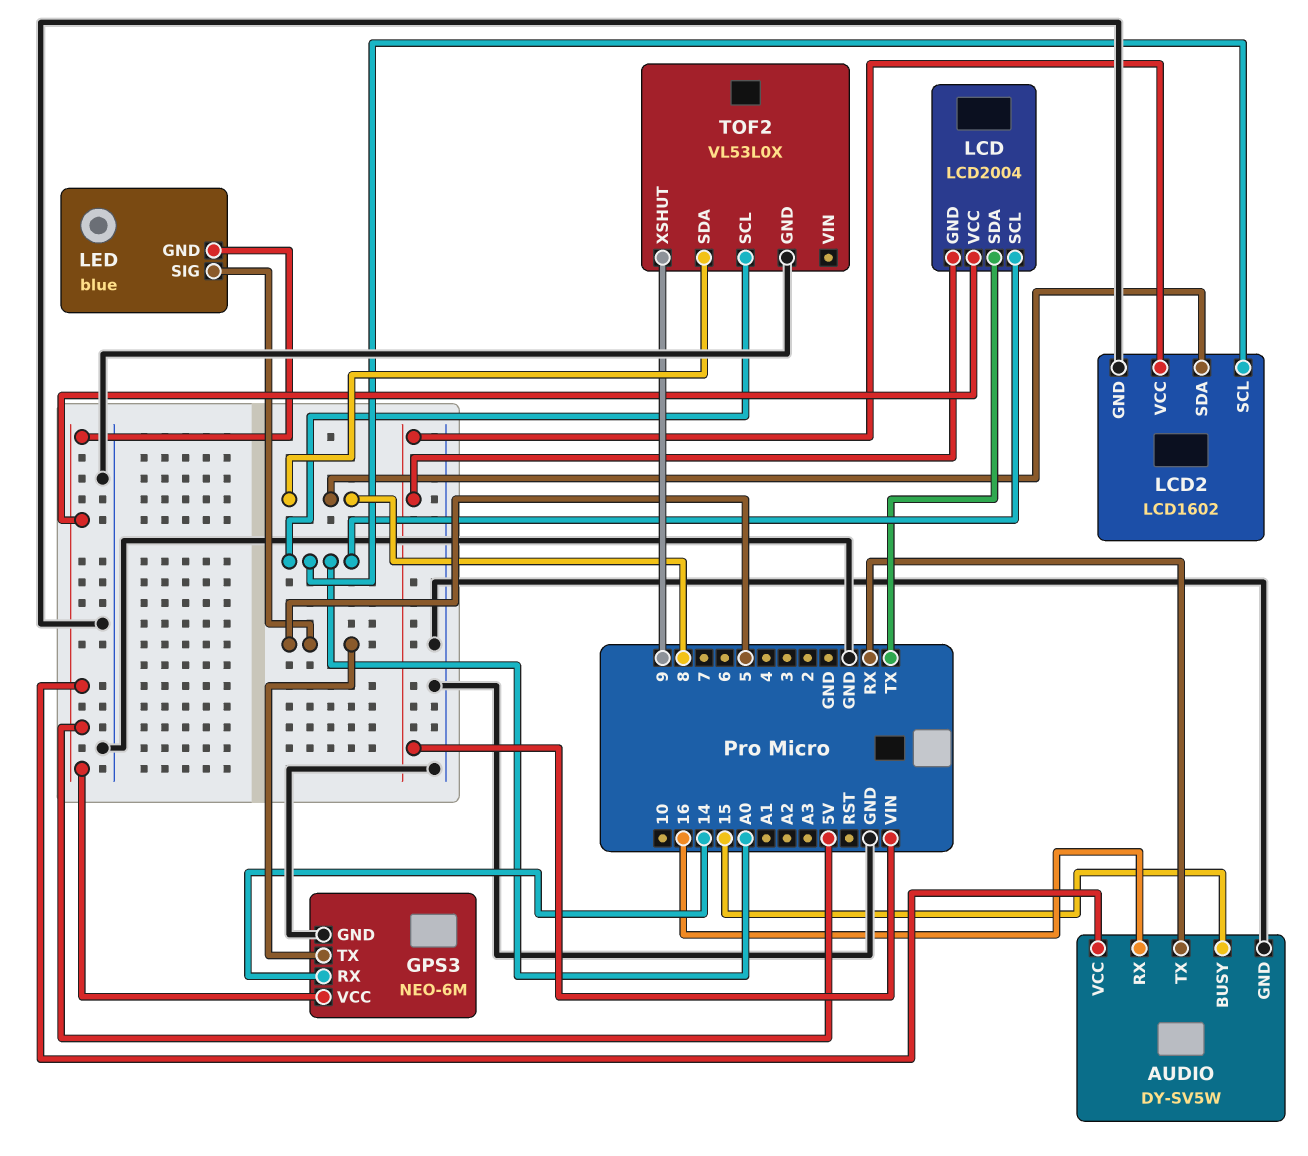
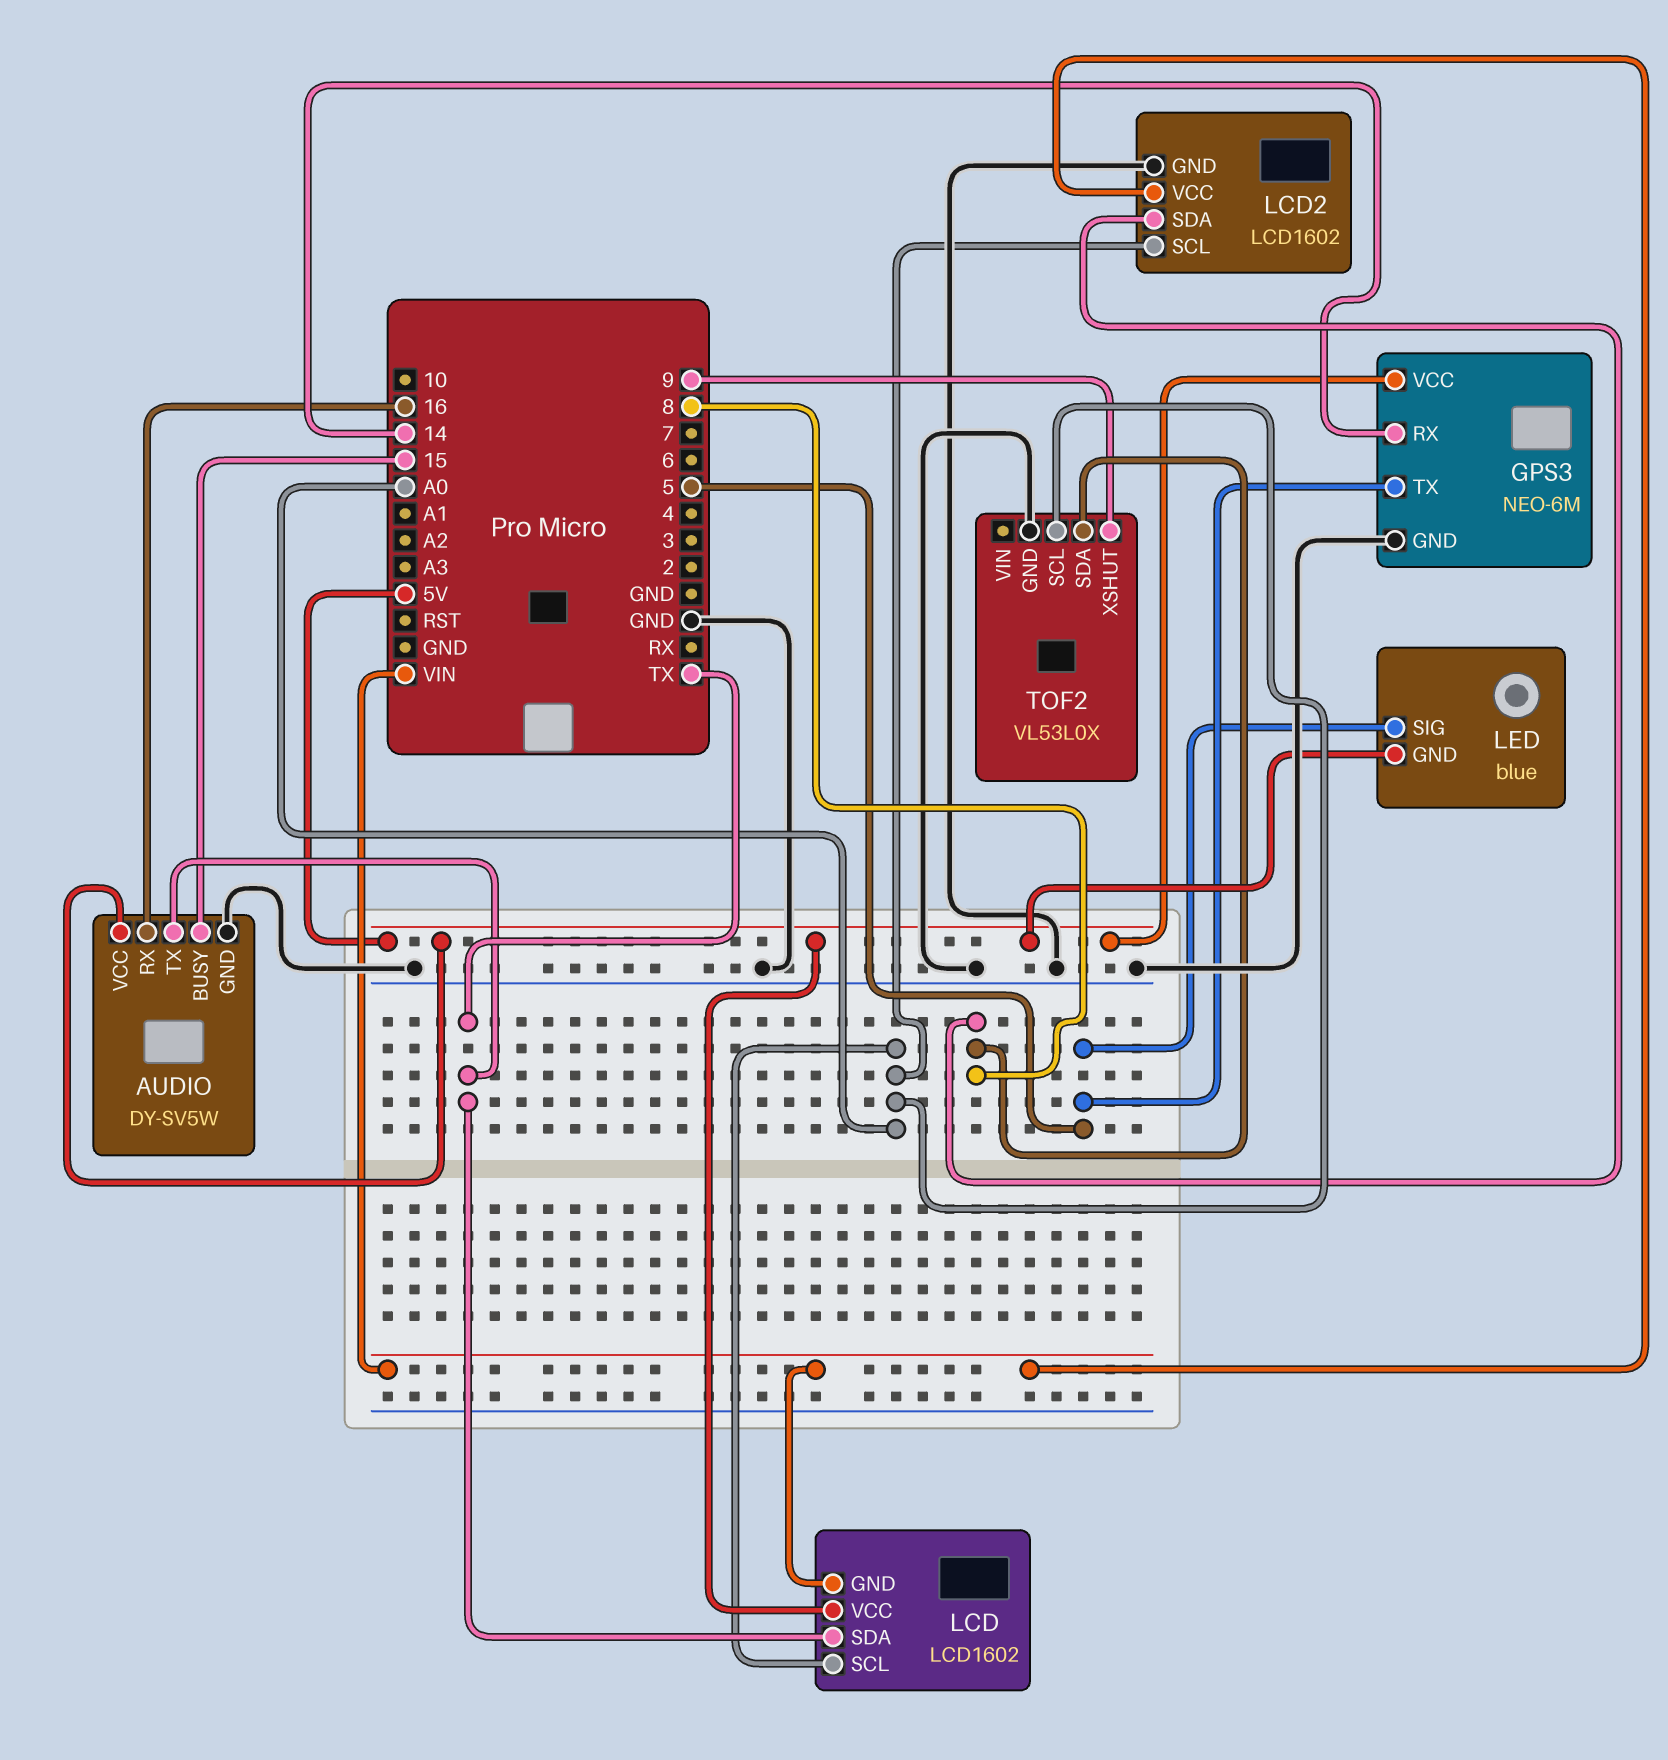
AUDIO pin TX: RX -> TX
LCD: LCD2004 -> LCD1602

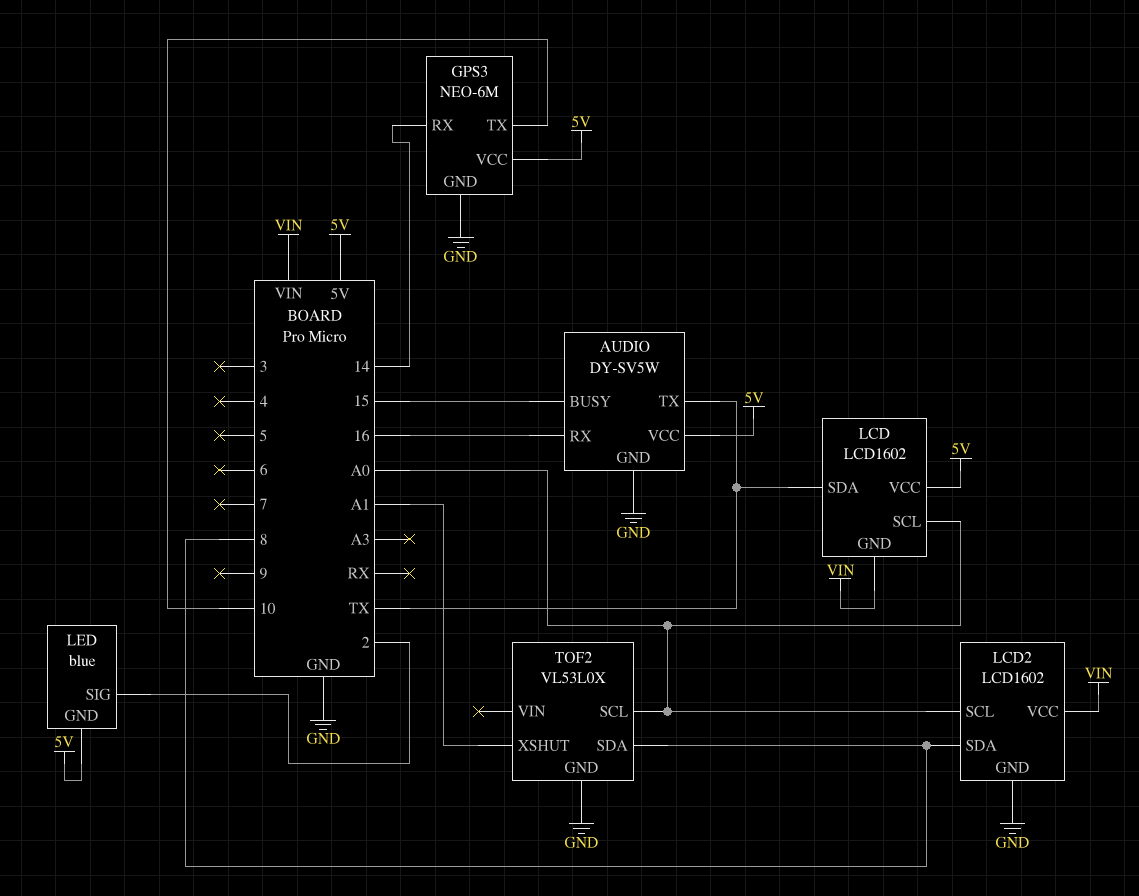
GPS3 pin TX: 5 -> 10
LED pin SIG: 5 -> 2
TOF2 pin XSHUT: 9 -> A1

